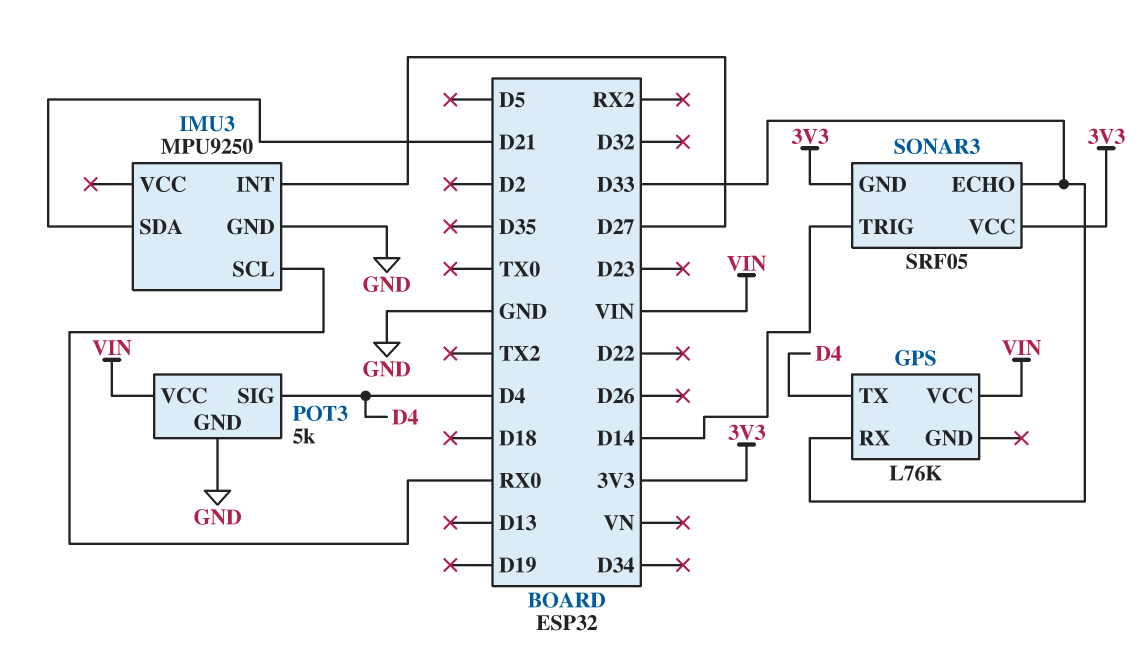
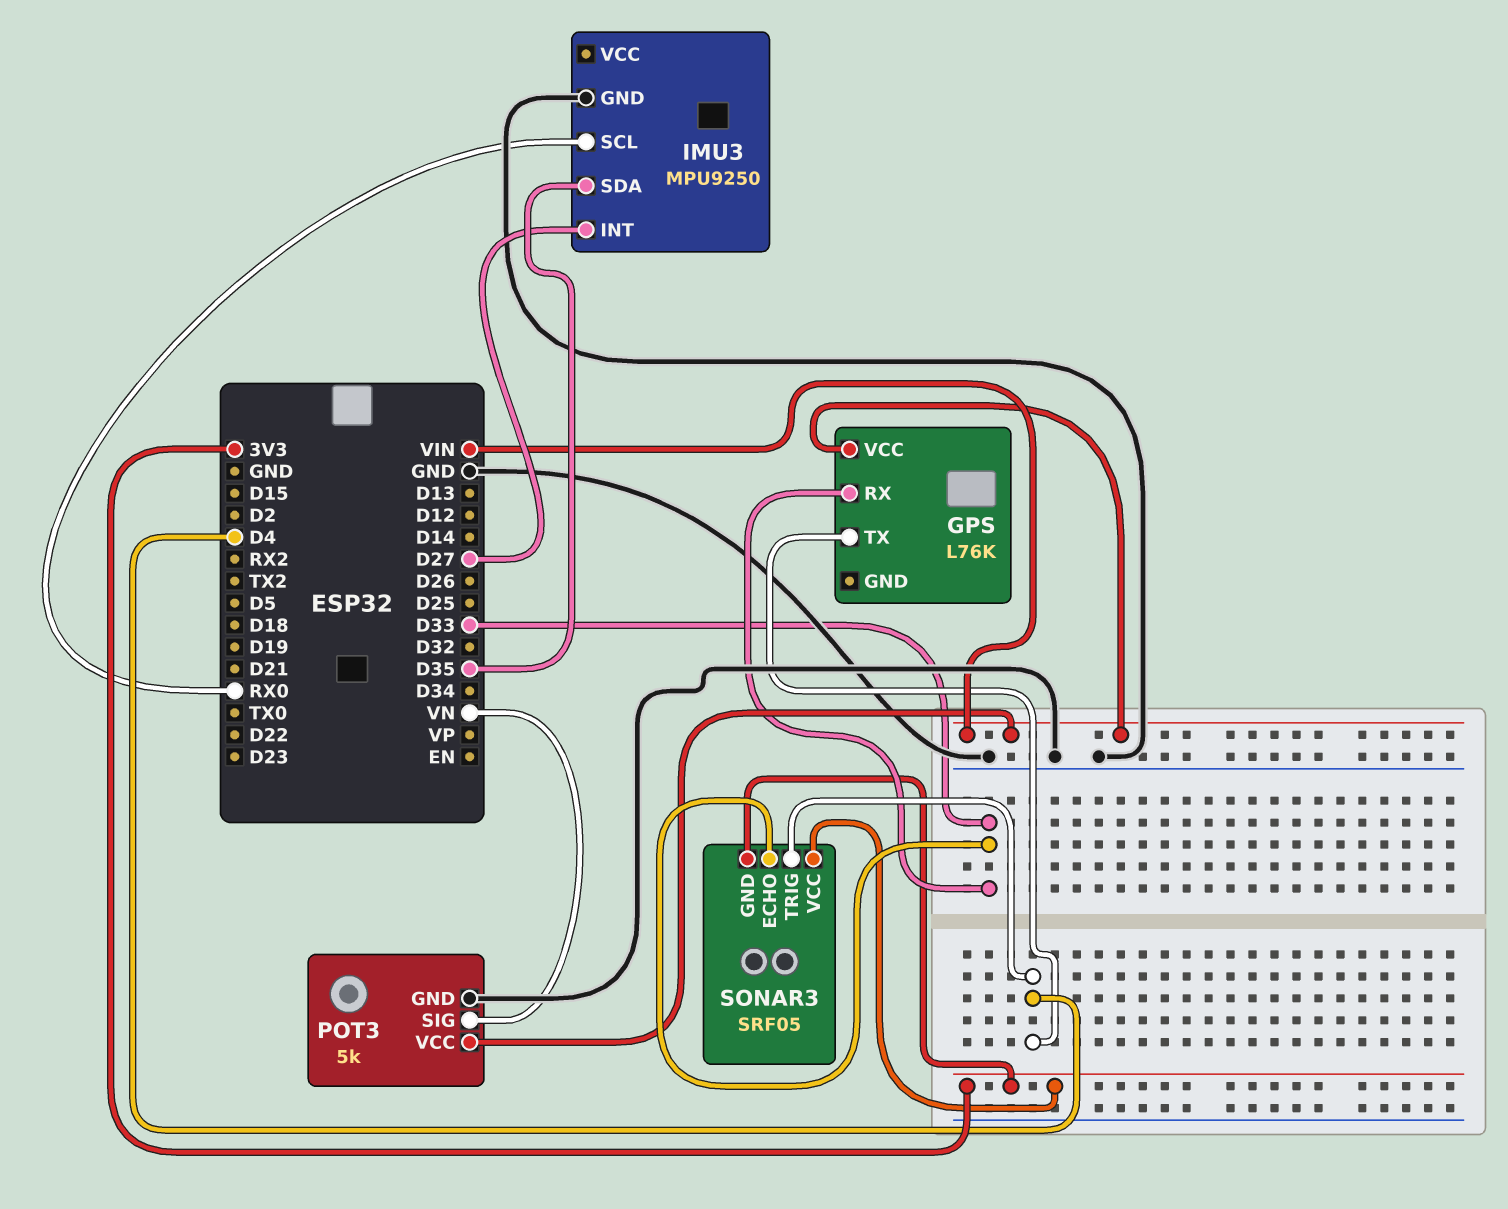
IMU3 pin SDA: D21 -> D35
POT3 pin SIG: D4 -> VN
SONAR3 pin TRIG: D14 -> D4

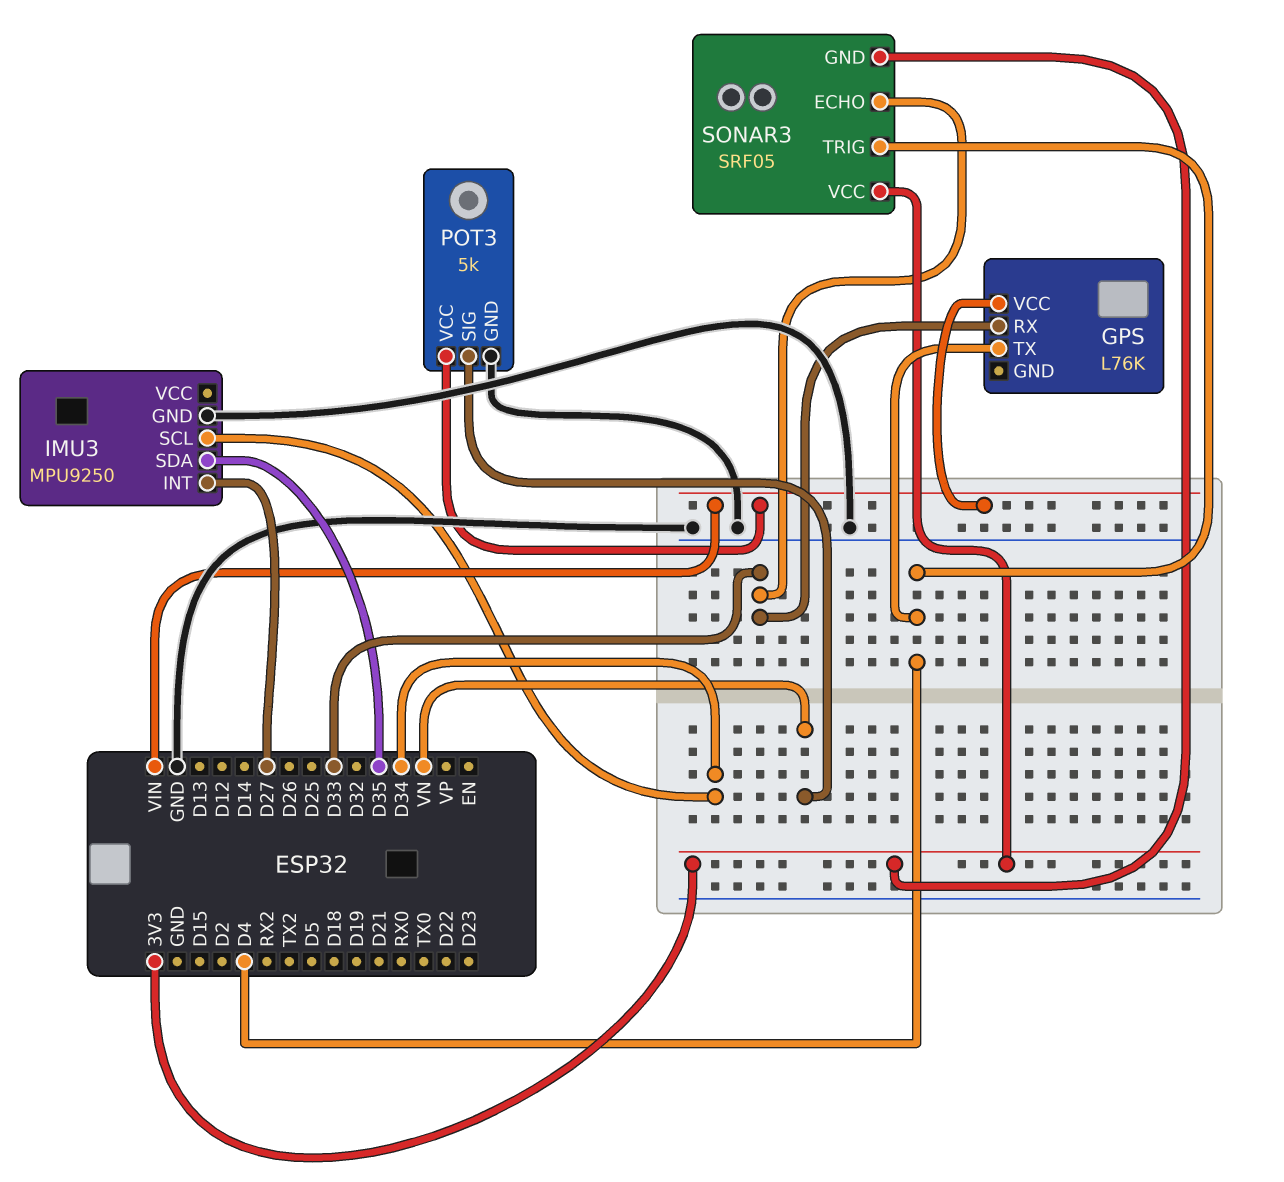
IMU3 pin SCL: RX0 -> D34

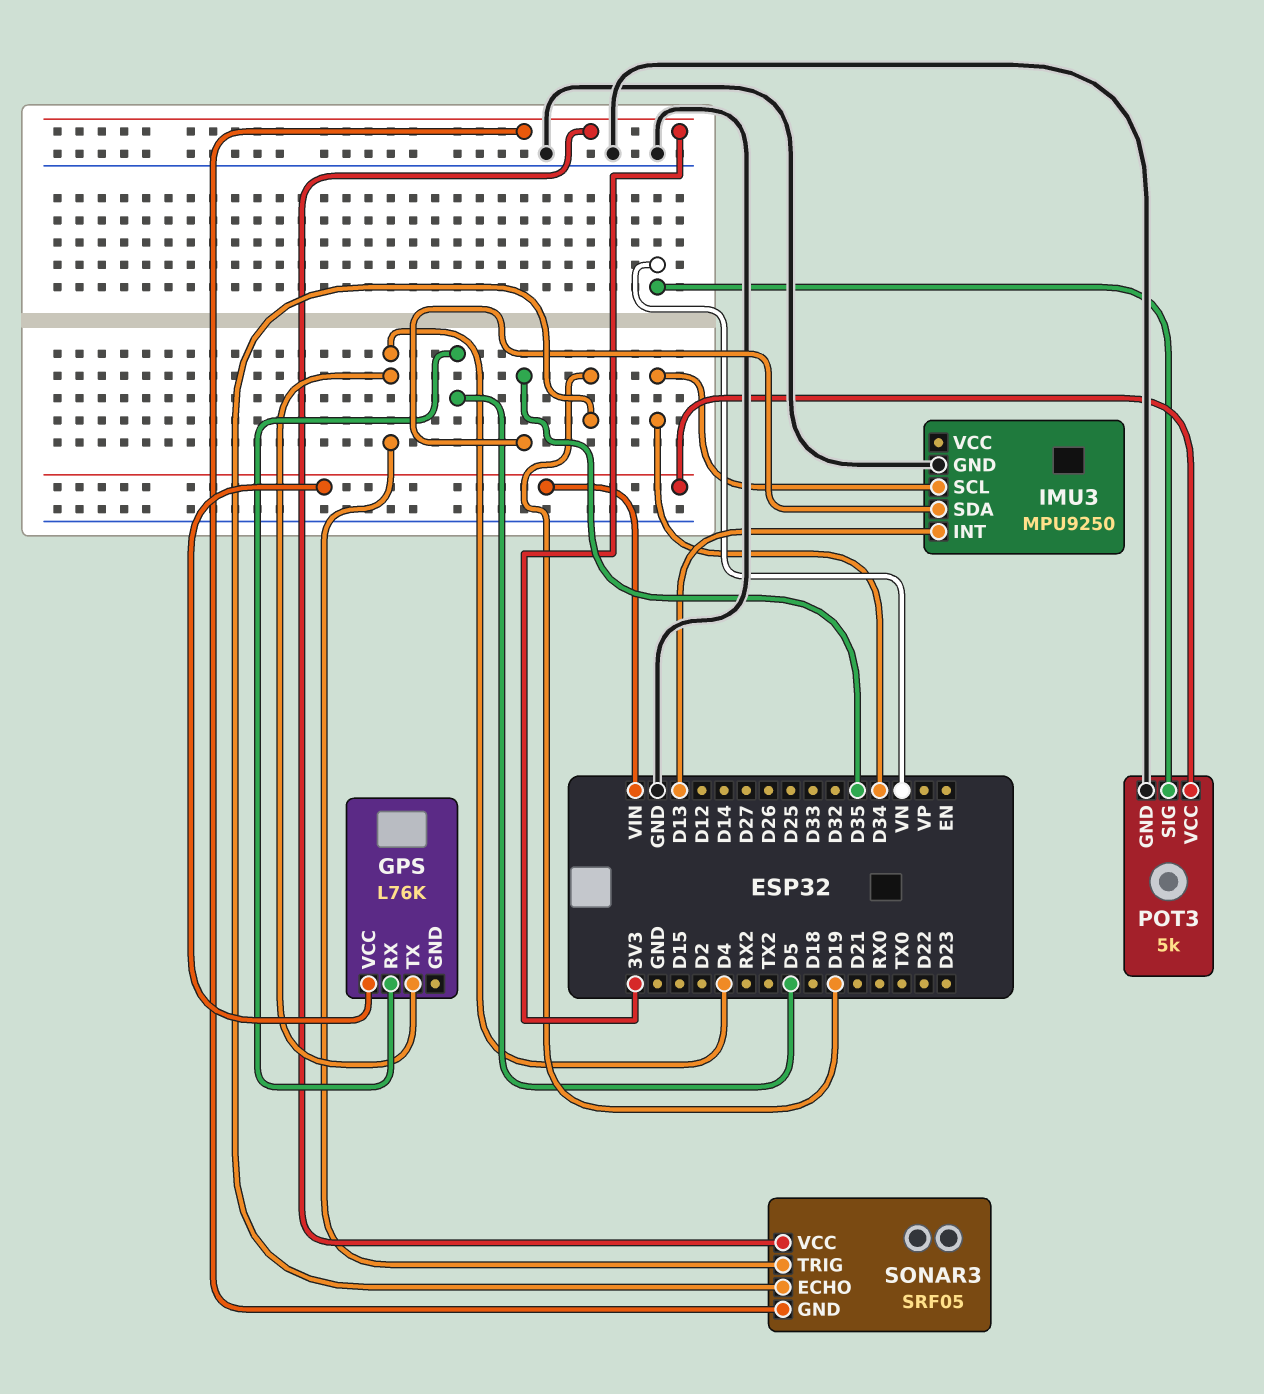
GPS pin RX: D33 -> D5
IMU3 pin INT: D27 -> D13
SONAR3 pin ECHO: D33 -> D19

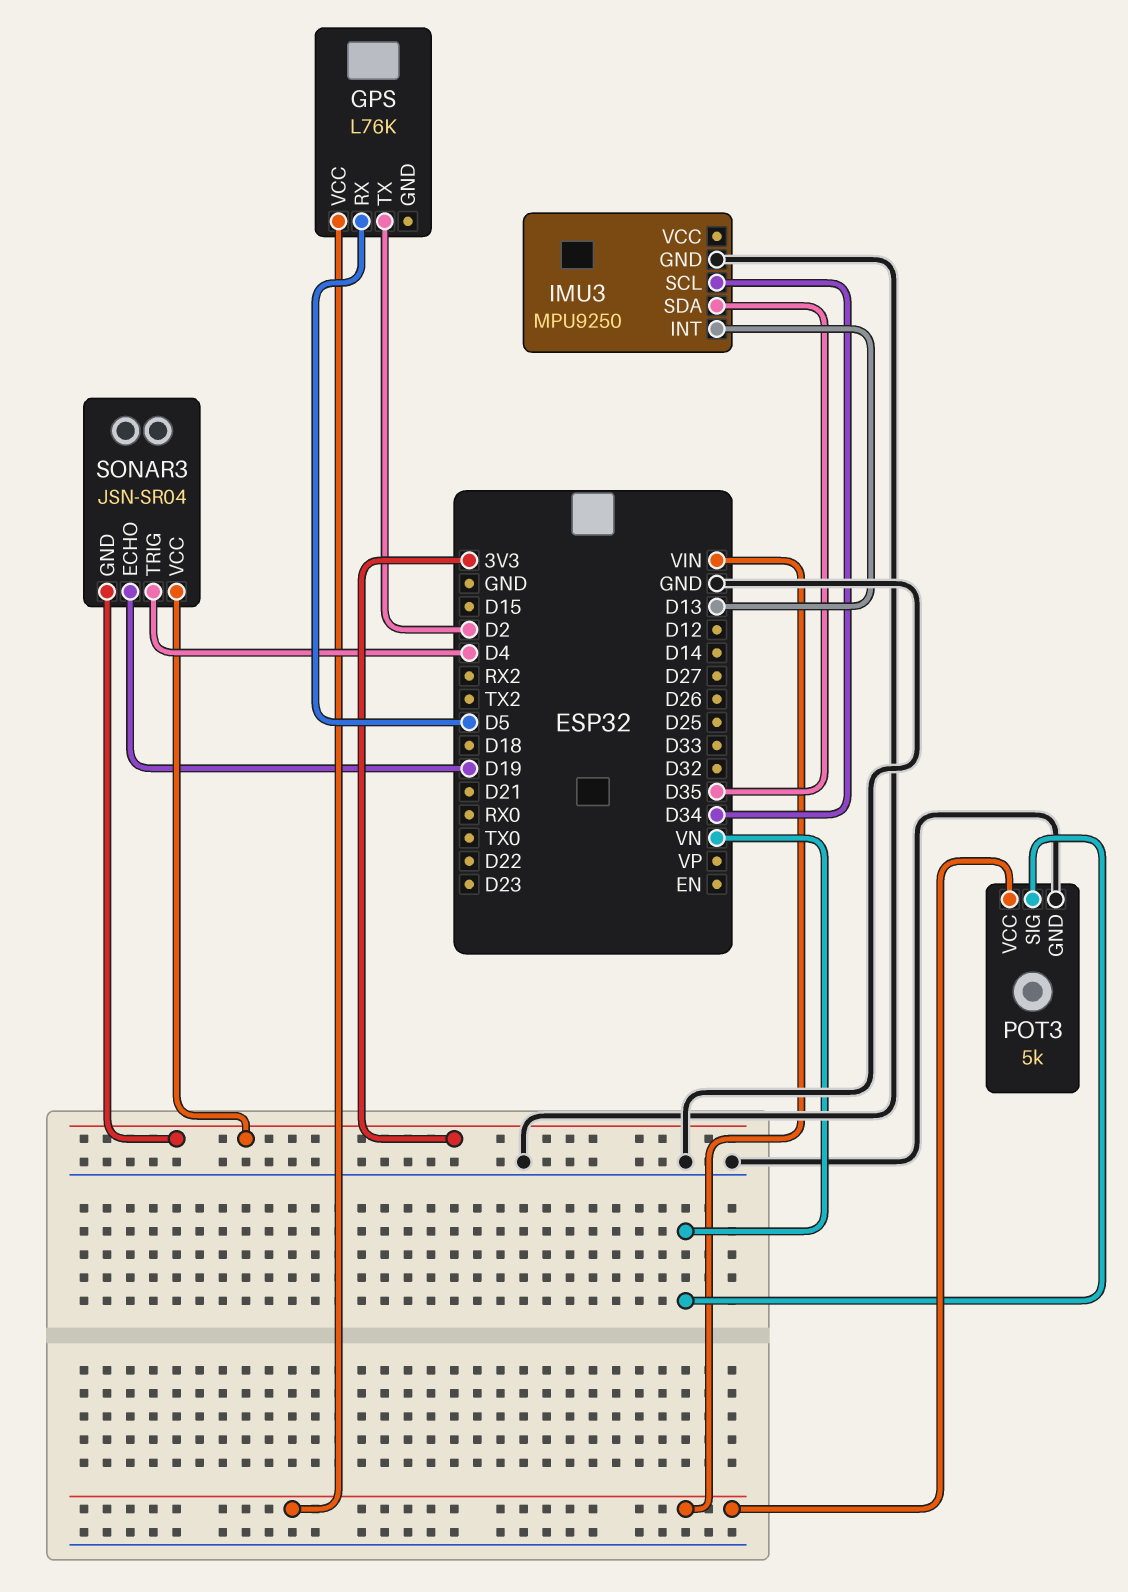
GPS pin TX: D4 -> D2
SONAR3: SRF05 -> JSN-SR04

